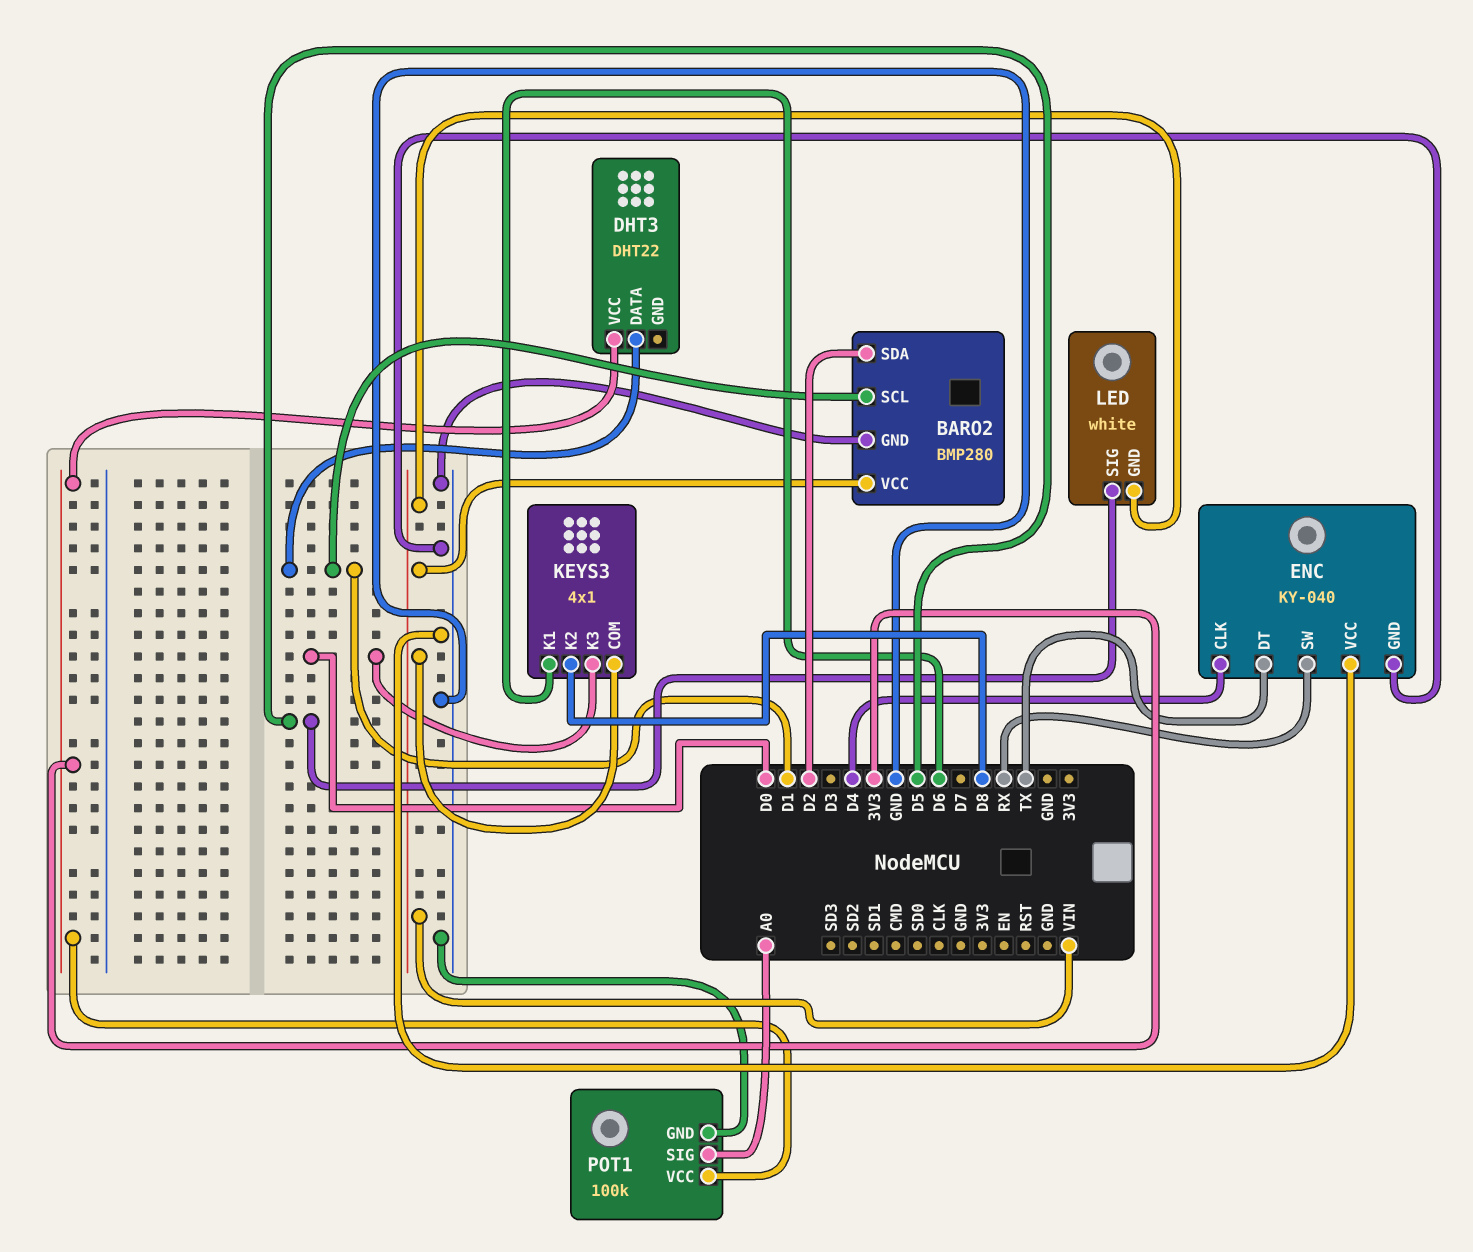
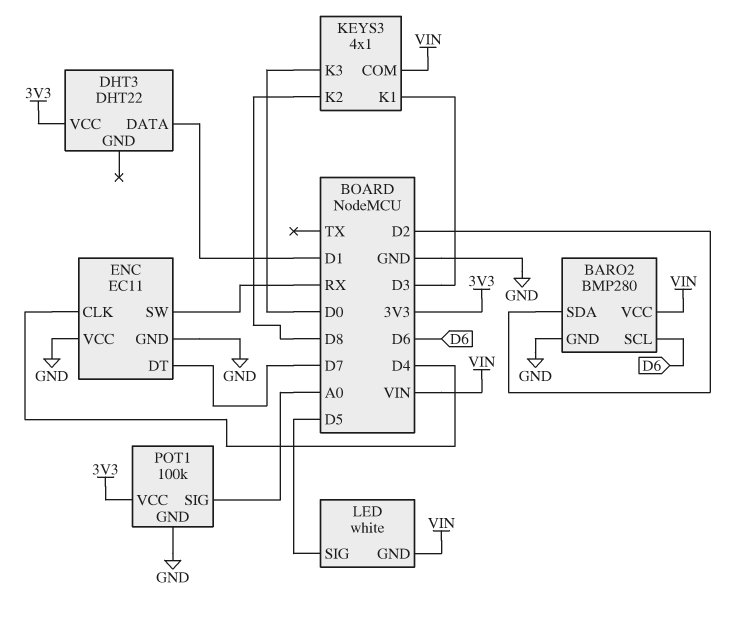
BARO2 pin SCL: D1 -> D6
ENC: KY-040 -> EC11
ENC pin DT: TX -> D7
KEYS3 pin K1: D6 -> D3

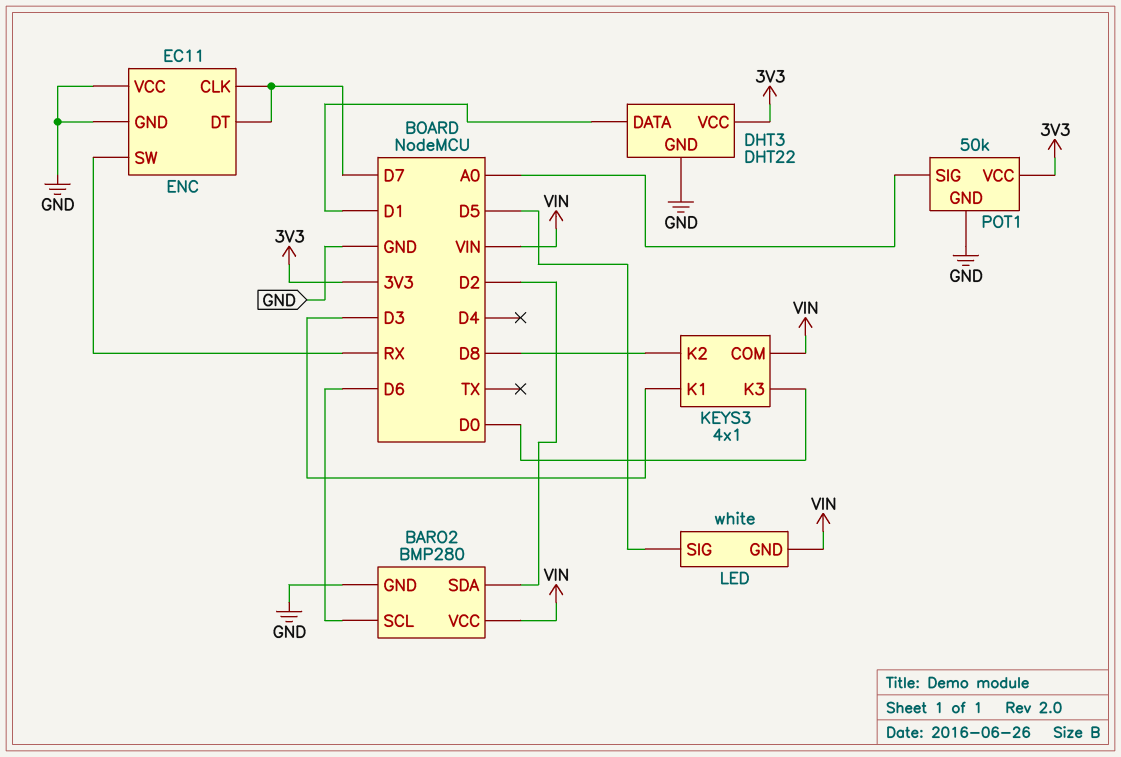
DHT3 pin GND: none -> GND
ENC pin CLK: D4 -> D7
POT1: 100k -> 50k

